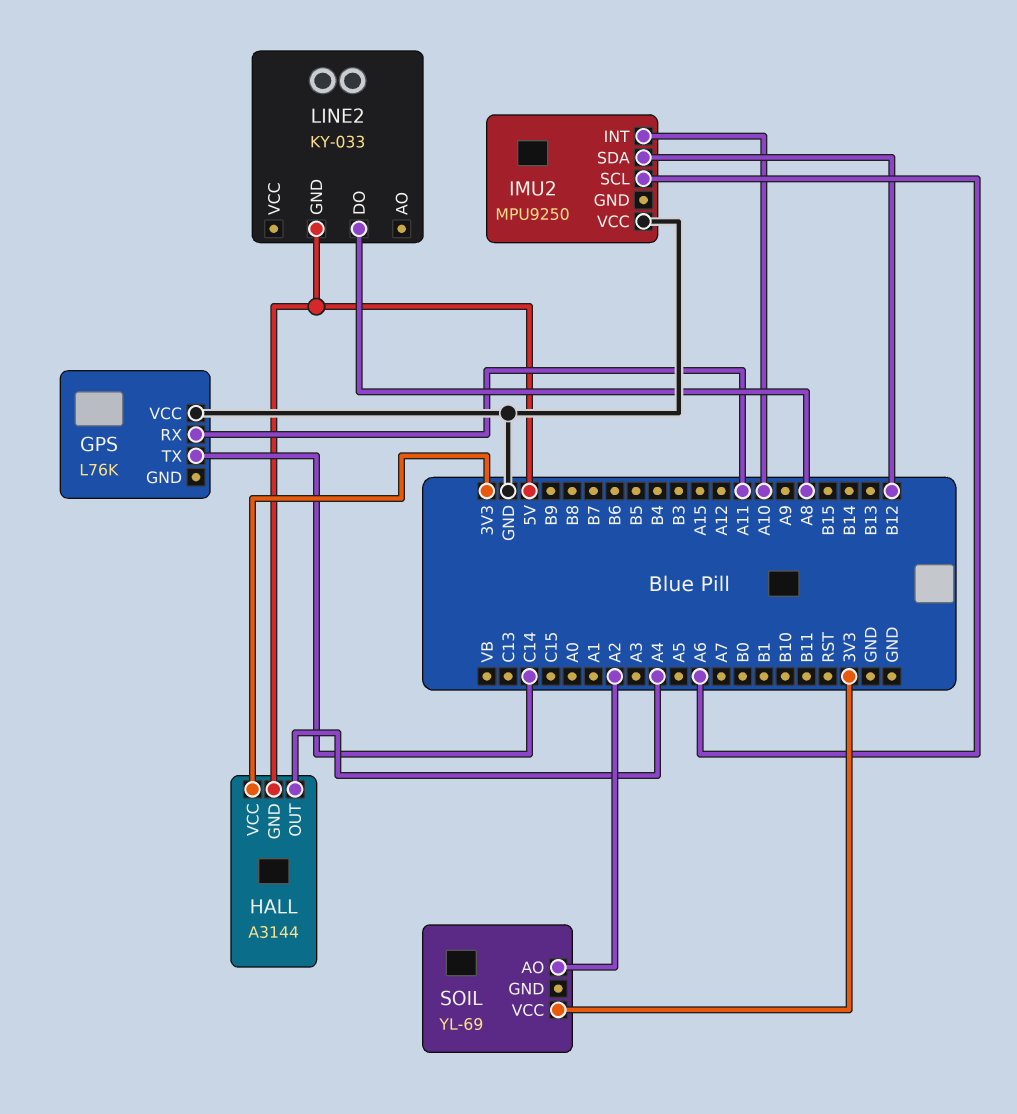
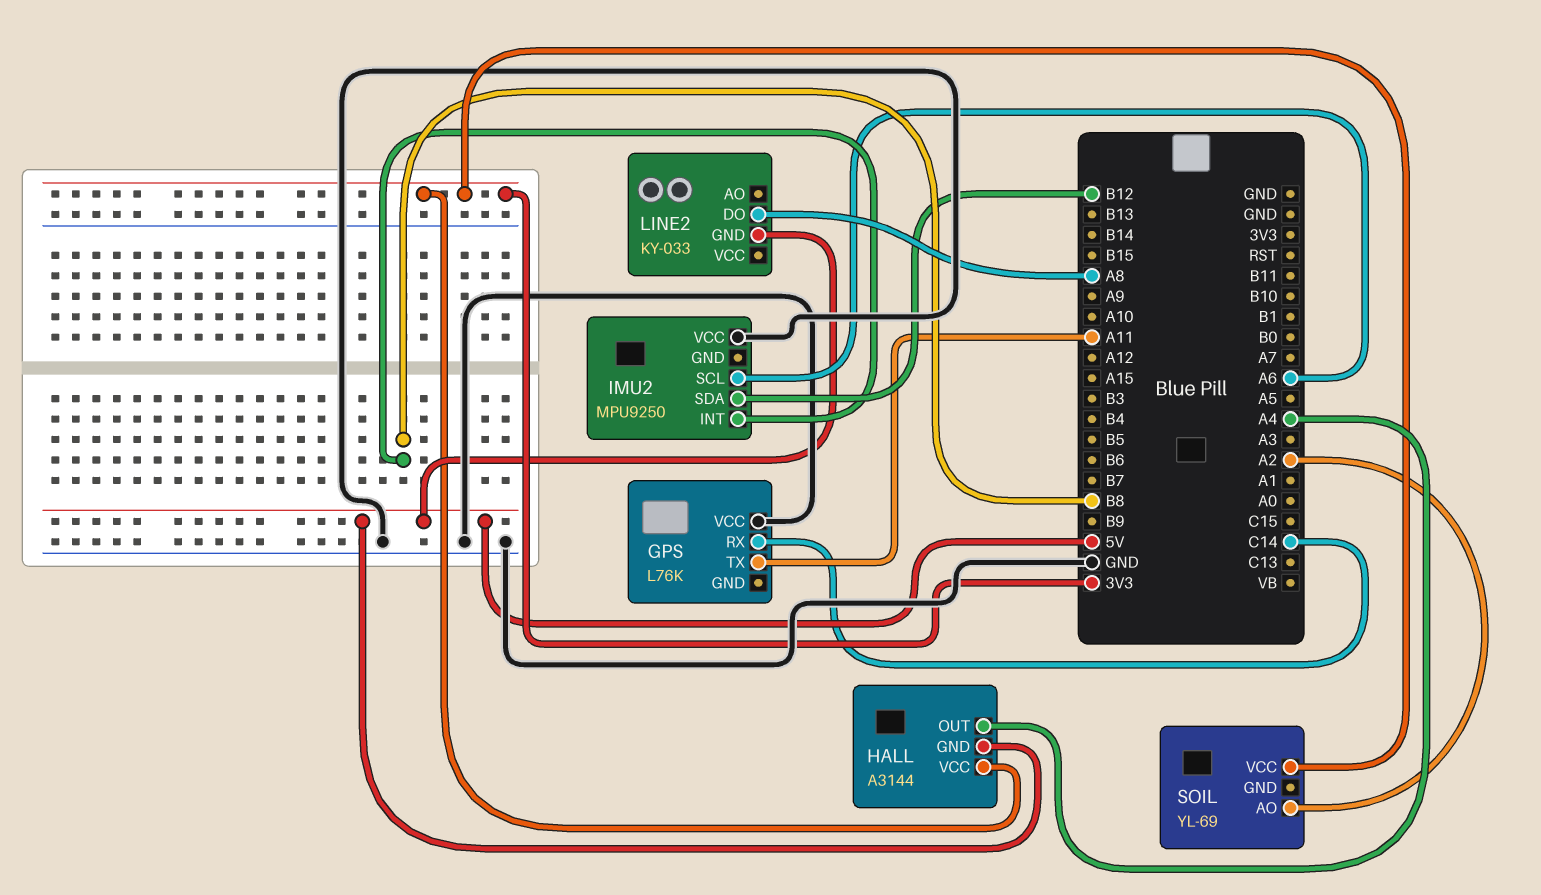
GPS pin RX: A11 -> C14
GPS pin TX: C14 -> A11
IMU2 pin INT: A10 -> B8

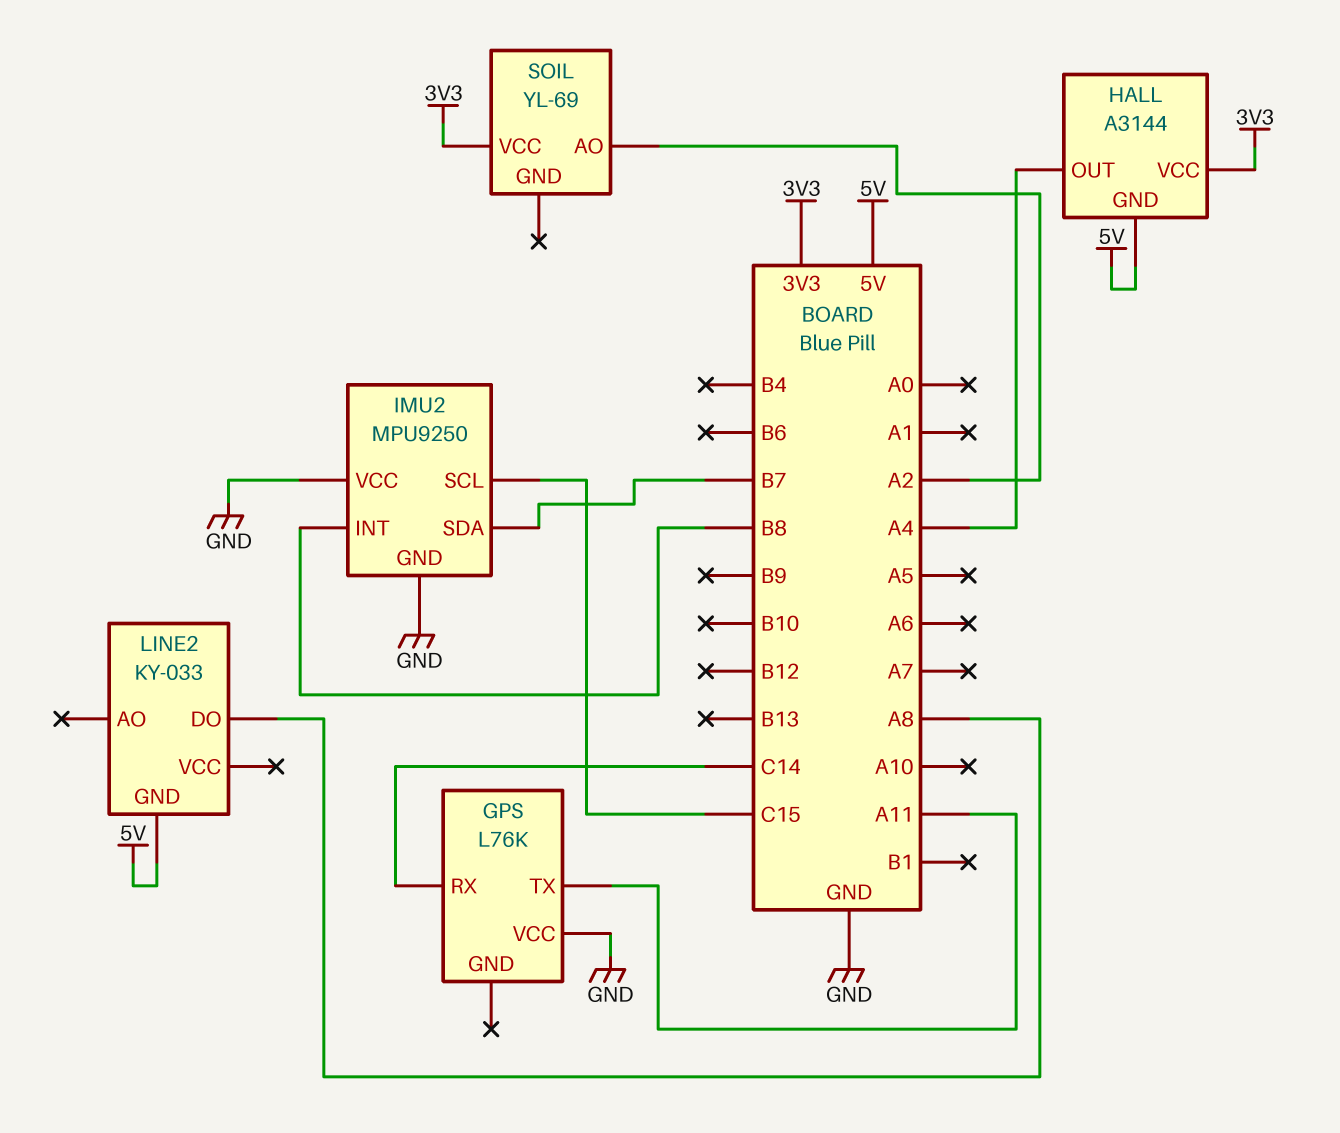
IMU2 pin GND: none -> GND
IMU2 pin SCL: A6 -> C15
IMU2 pin SDA: B12 -> B7

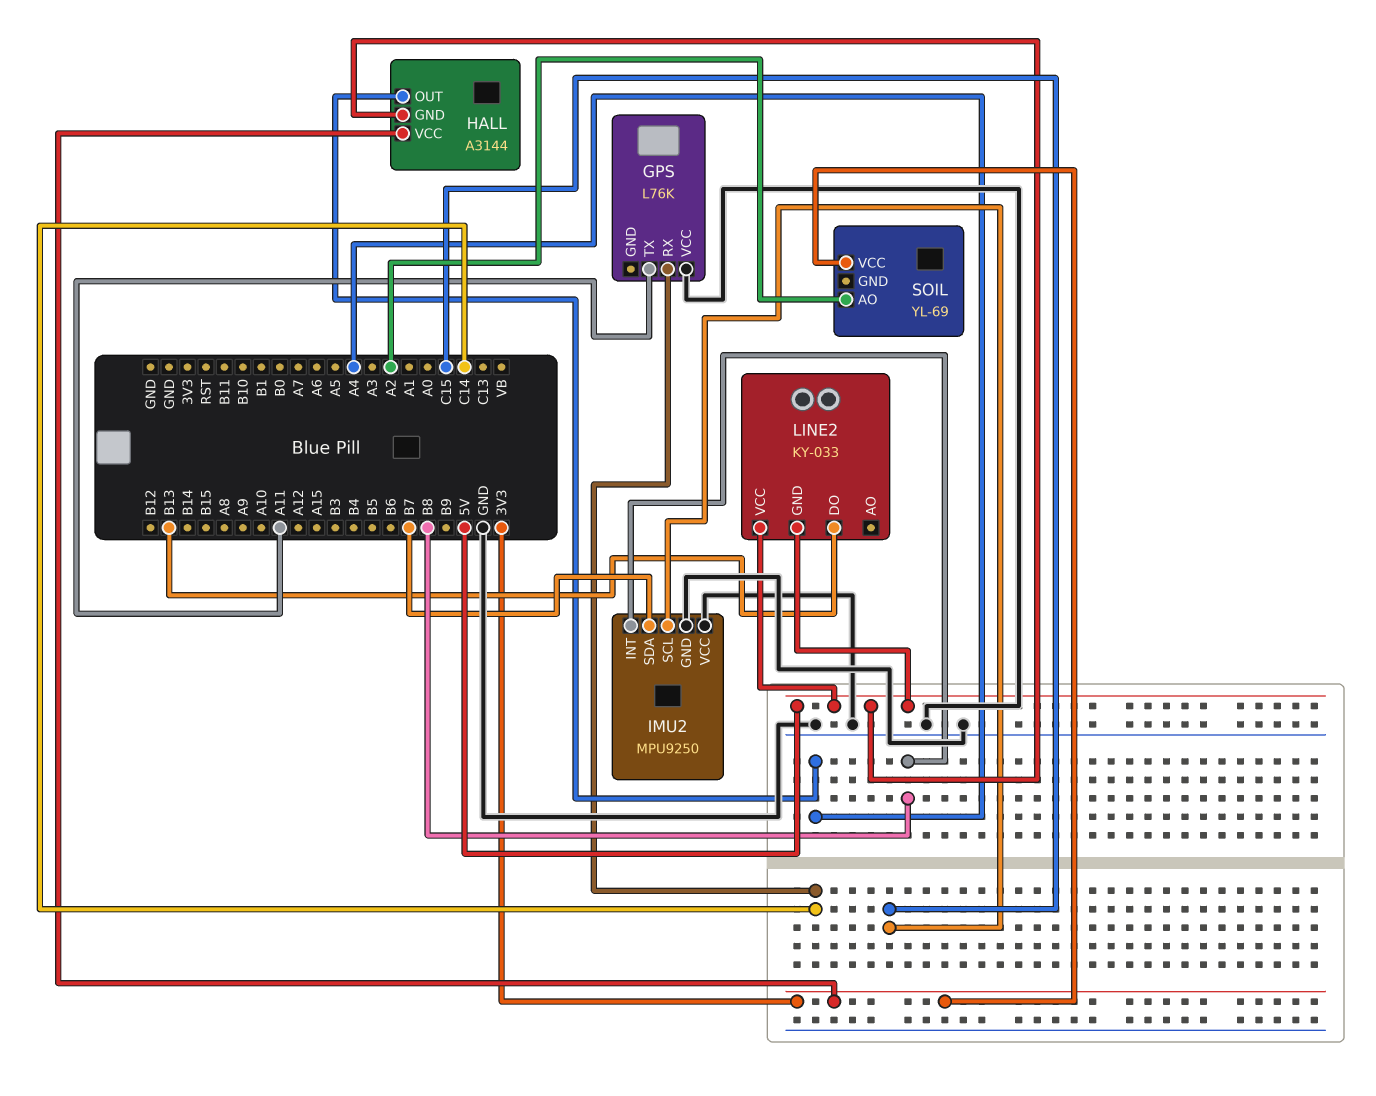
LINE2 pin DO: A8 -> B13
LINE2 pin VCC: none -> 5V

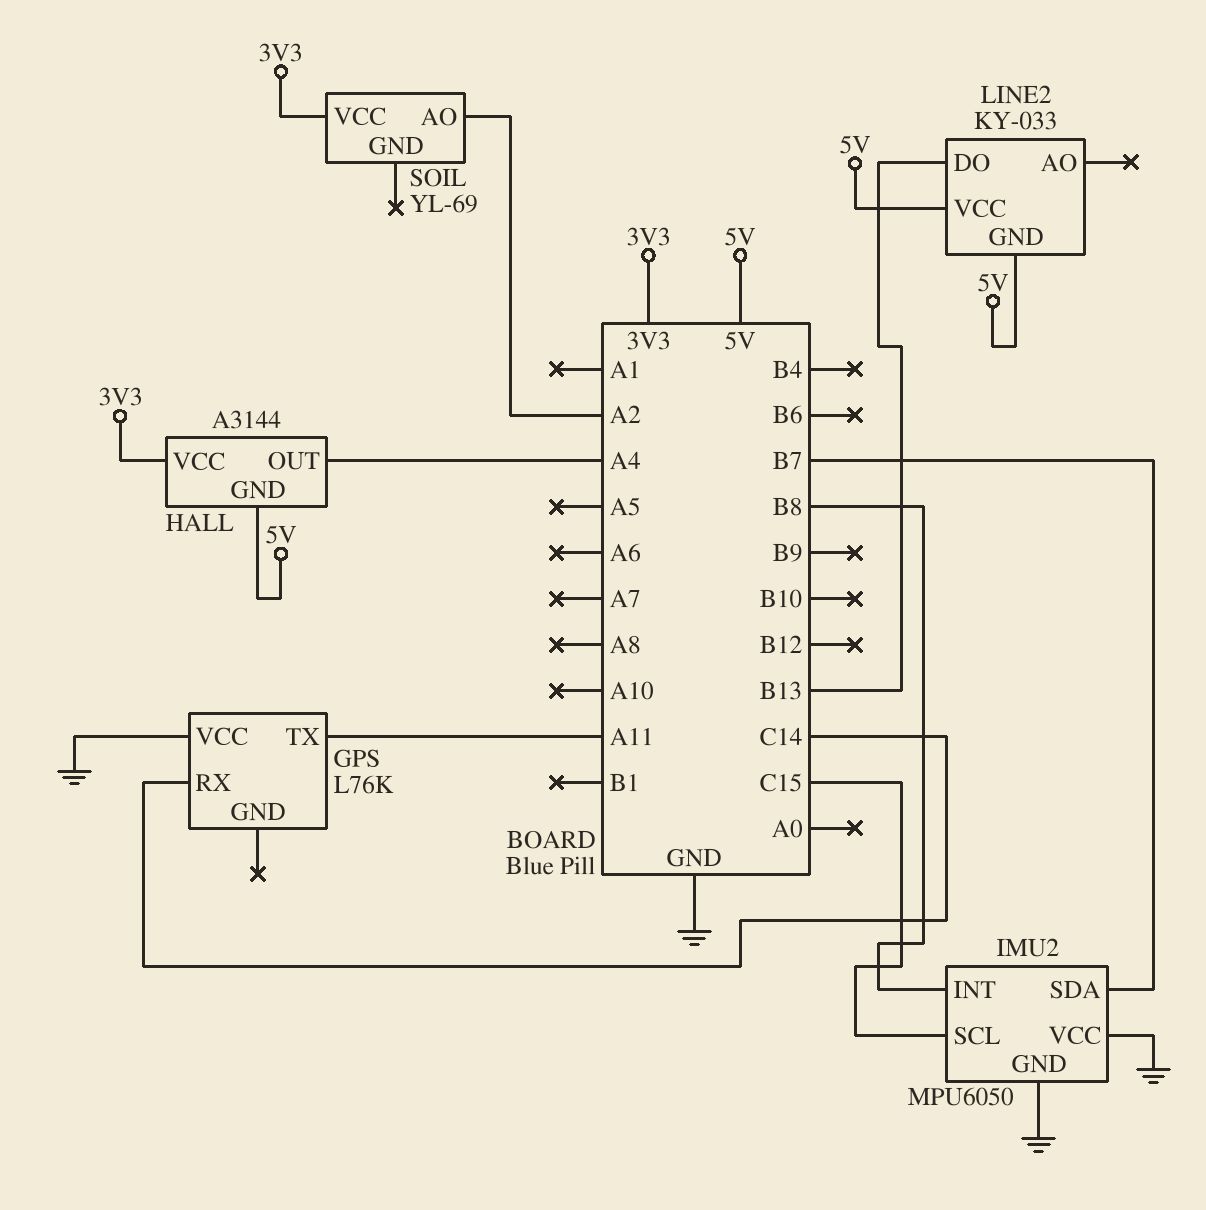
IMU2: MPU9250 -> MPU6050

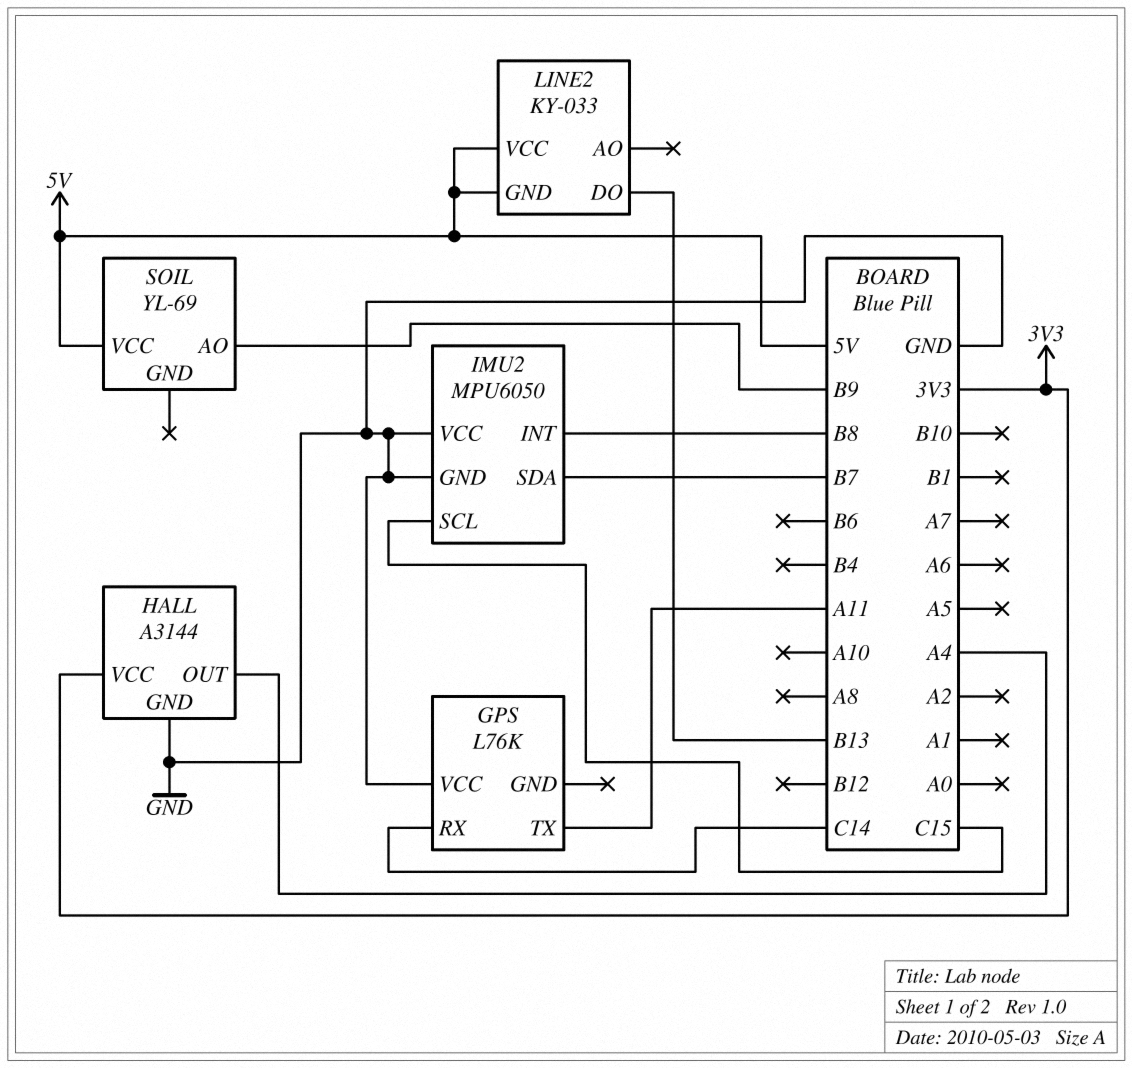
HALL pin GND: 5V -> GND
SOIL pin AO: A2 -> B9
SOIL pin VCC: 3V3 -> 5V

